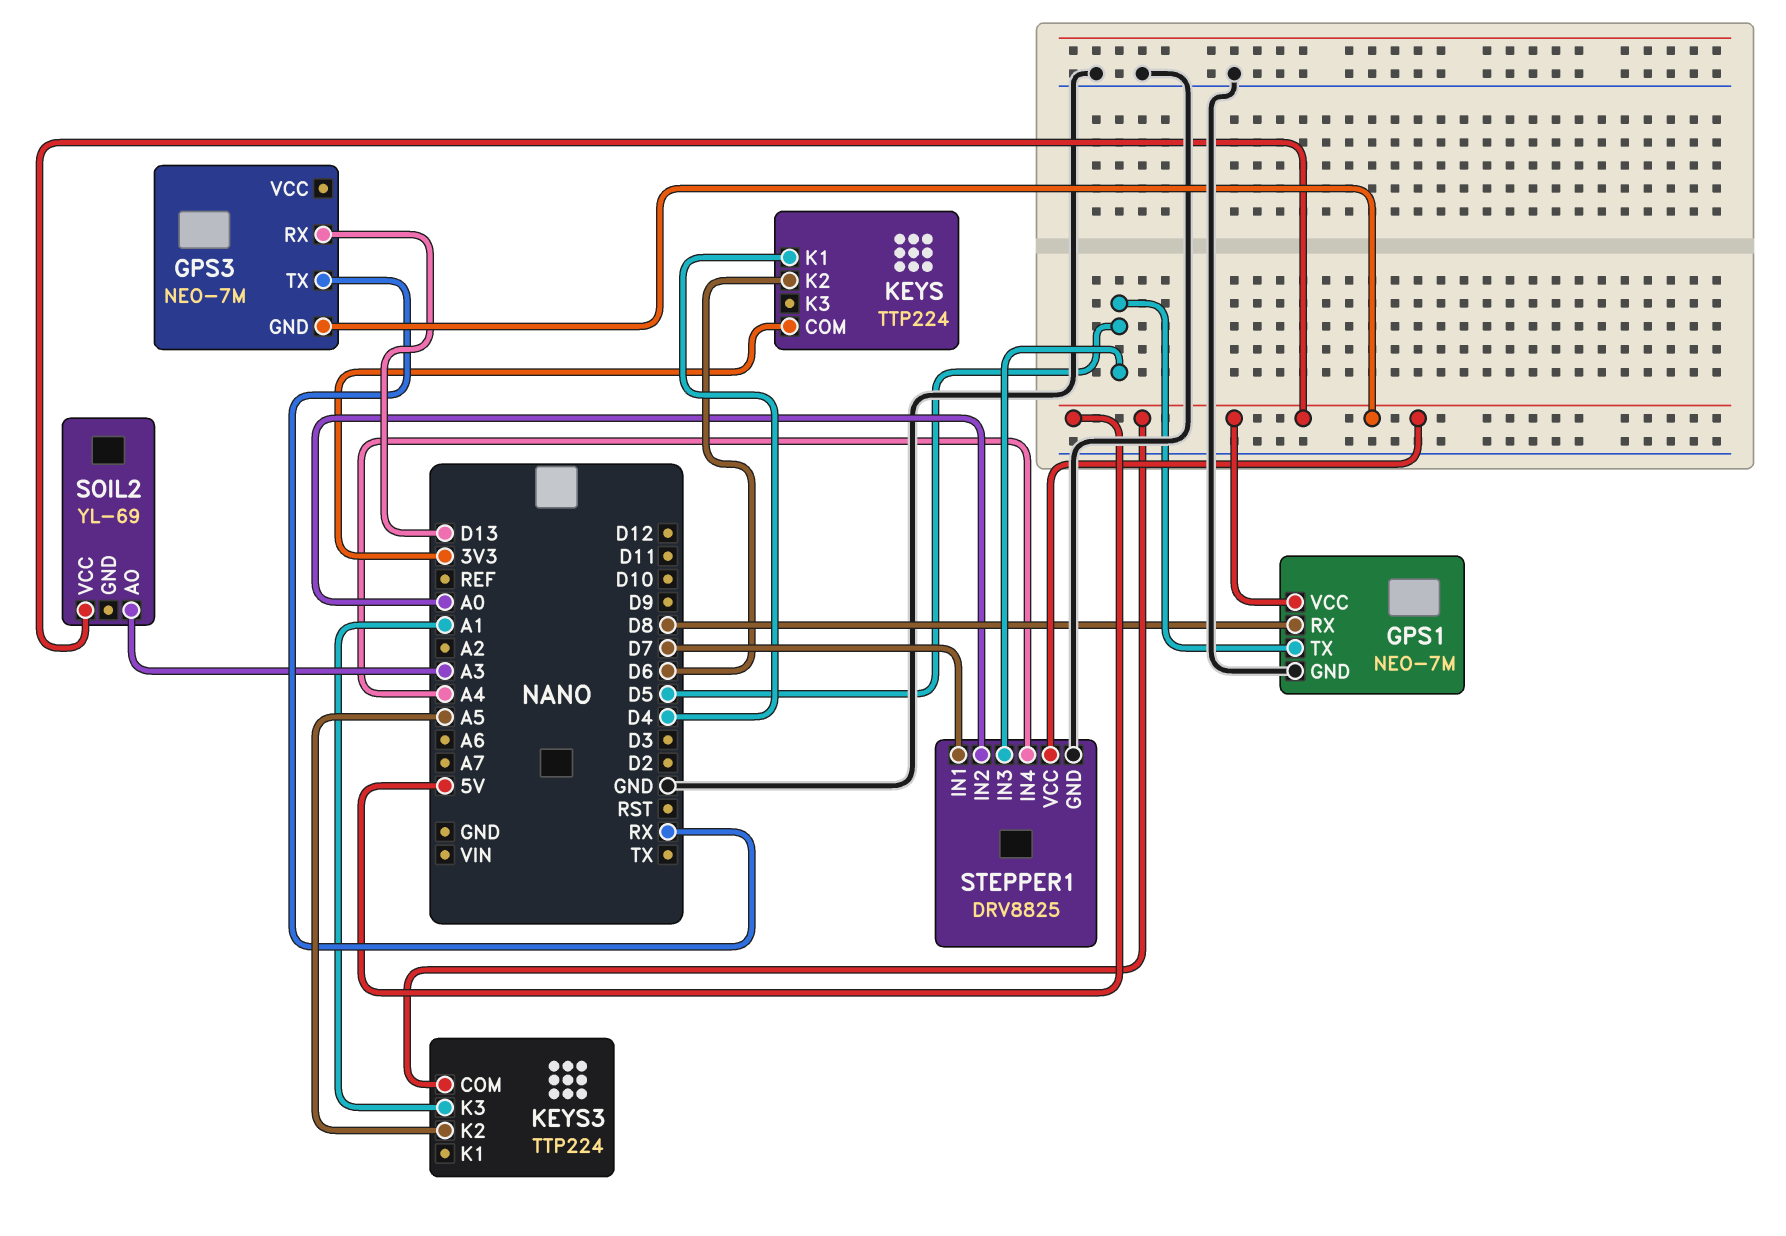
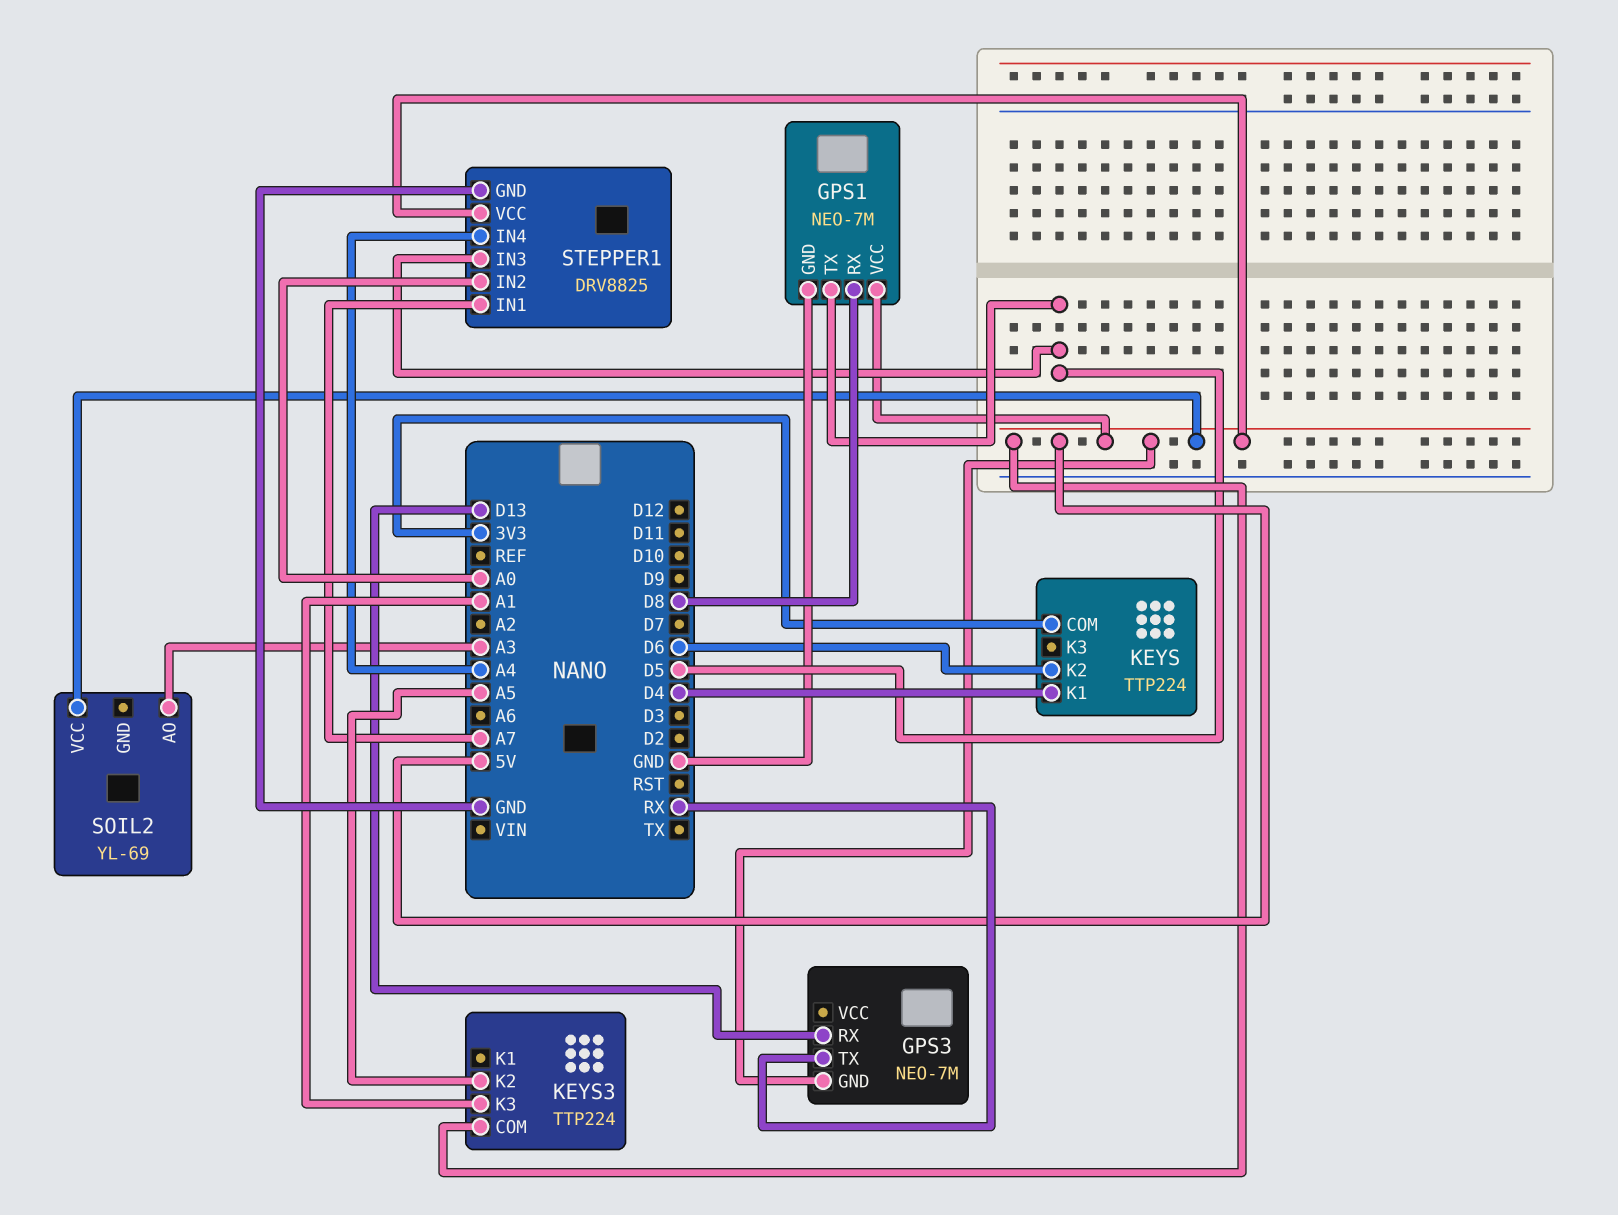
STEPPER1 pin IN1: D7 -> A7

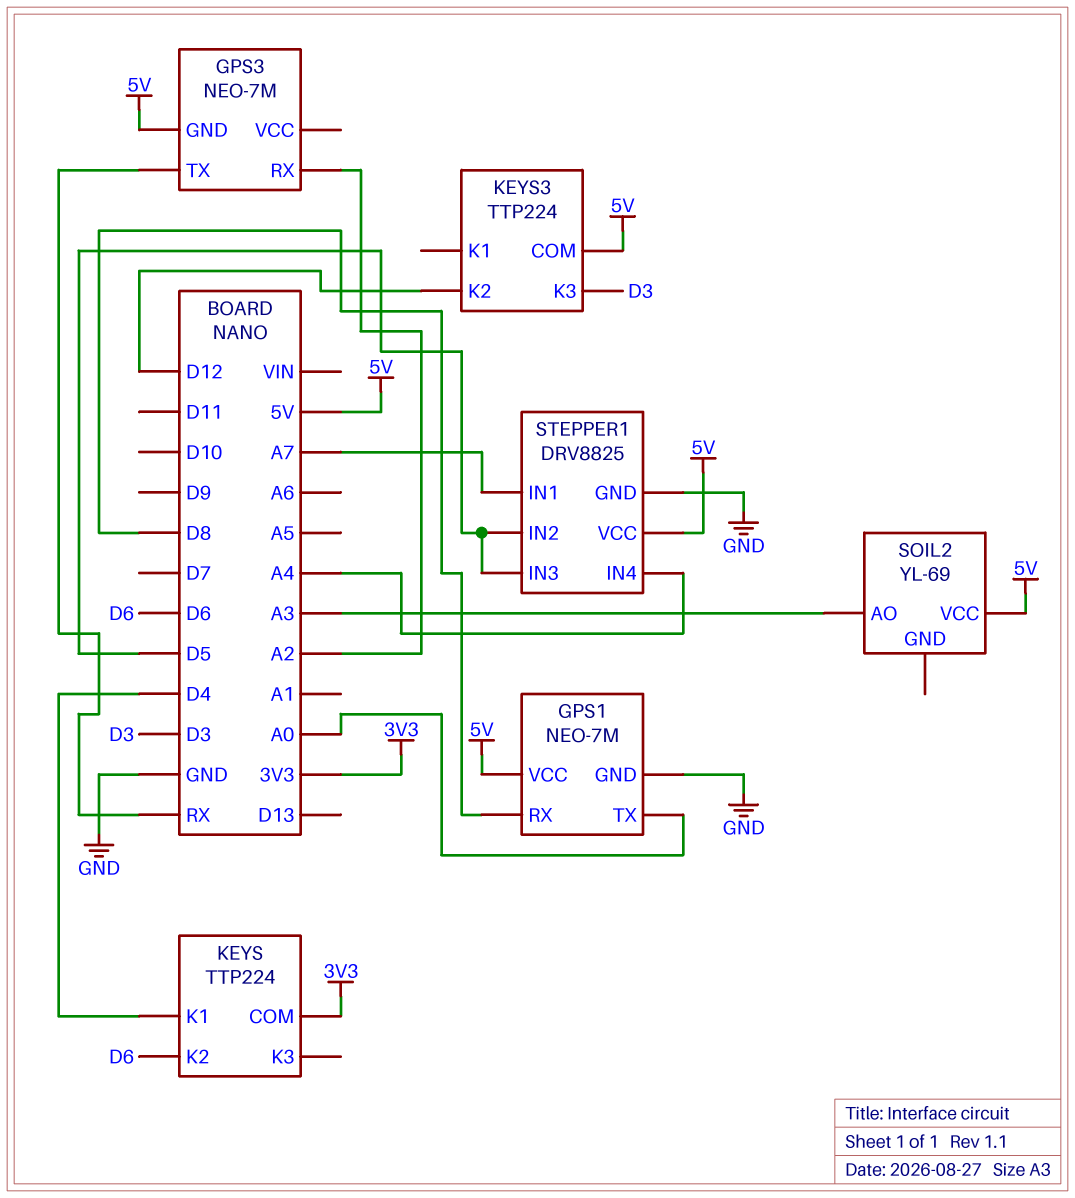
GPS1 pin TX: D5 -> A0
GPS3 pin RX: D13 -> A2
KEYS3 pin K2: A5 -> D12
KEYS3 pin K3: A1 -> D3
STEPPER1 pin IN2: A0 -> D5

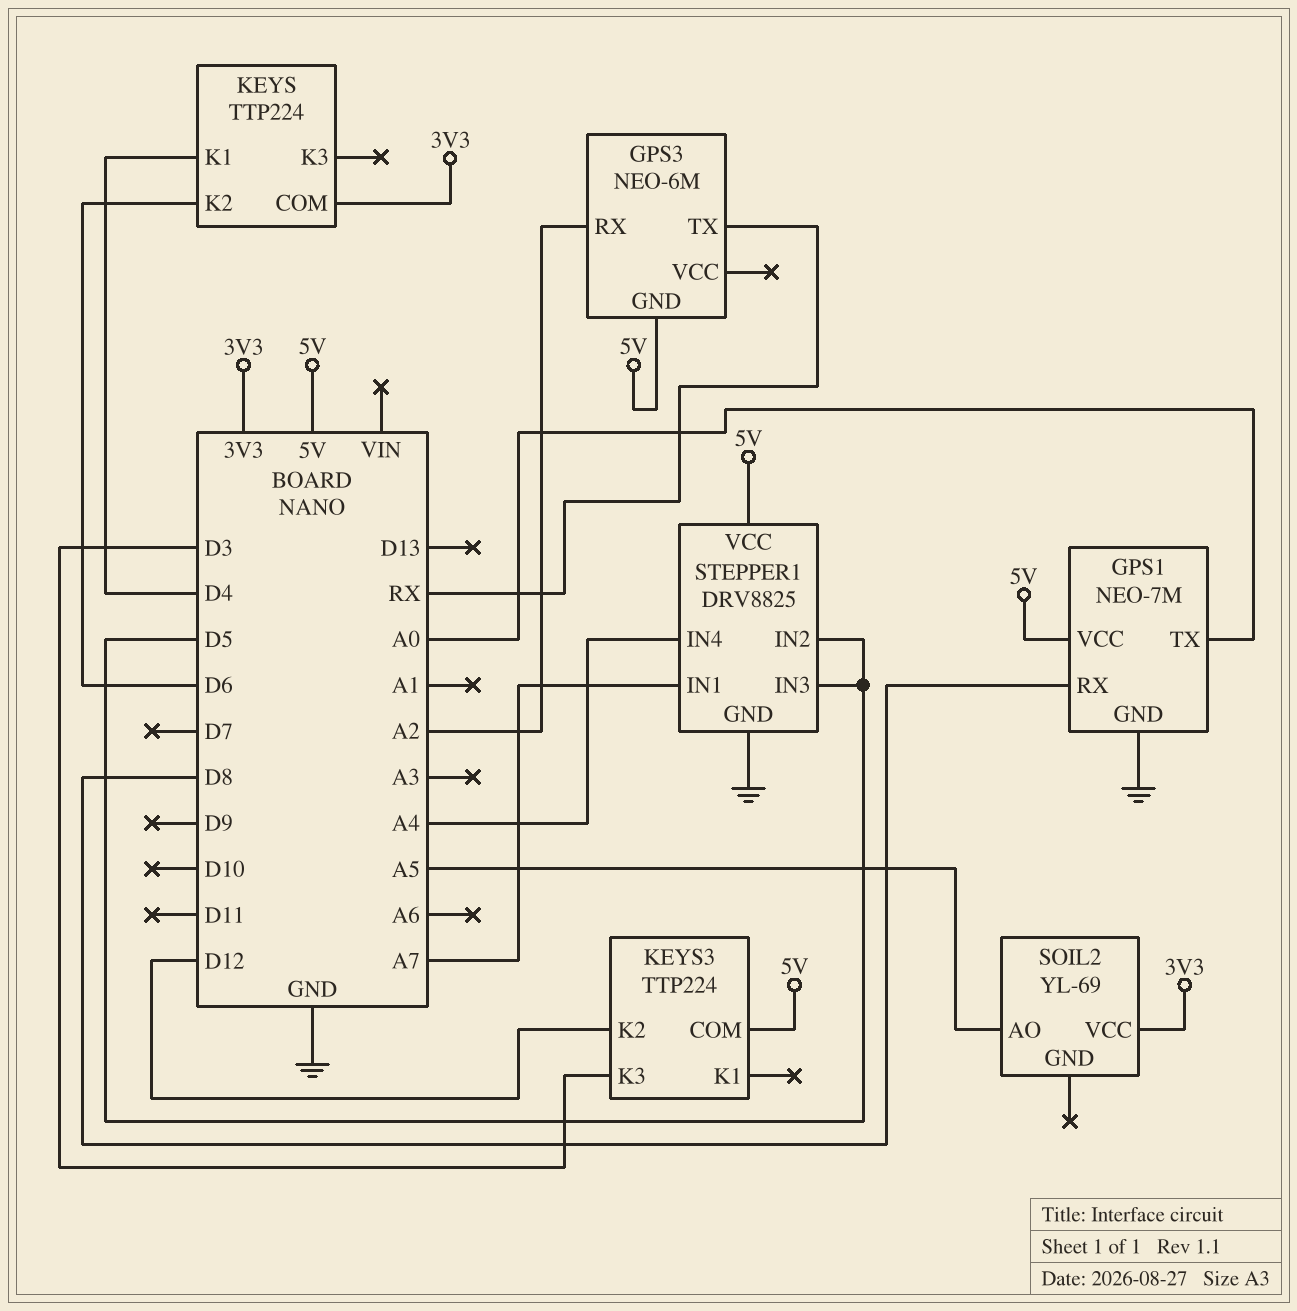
GPS3: NEO-7M -> NEO-6M
SOIL2 pin AO: A3 -> A5
SOIL2 pin VCC: 5V -> 3V3

